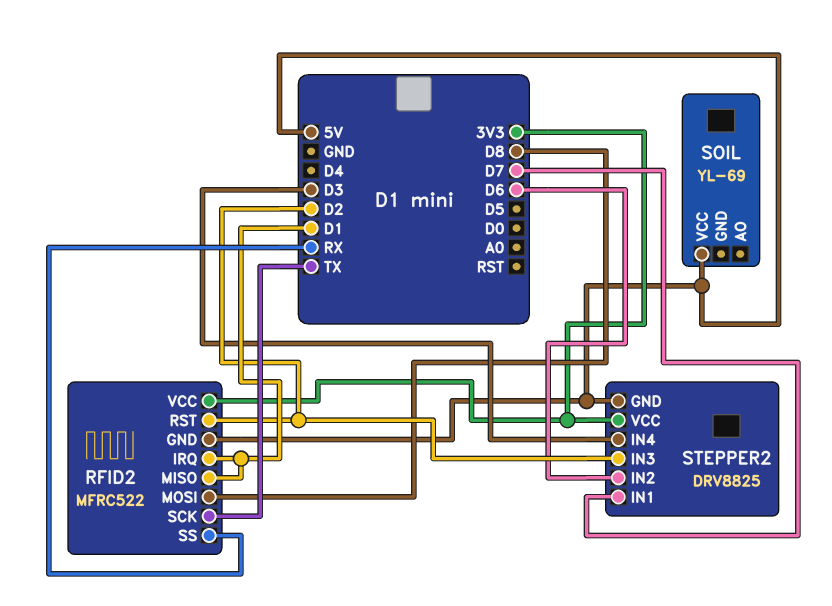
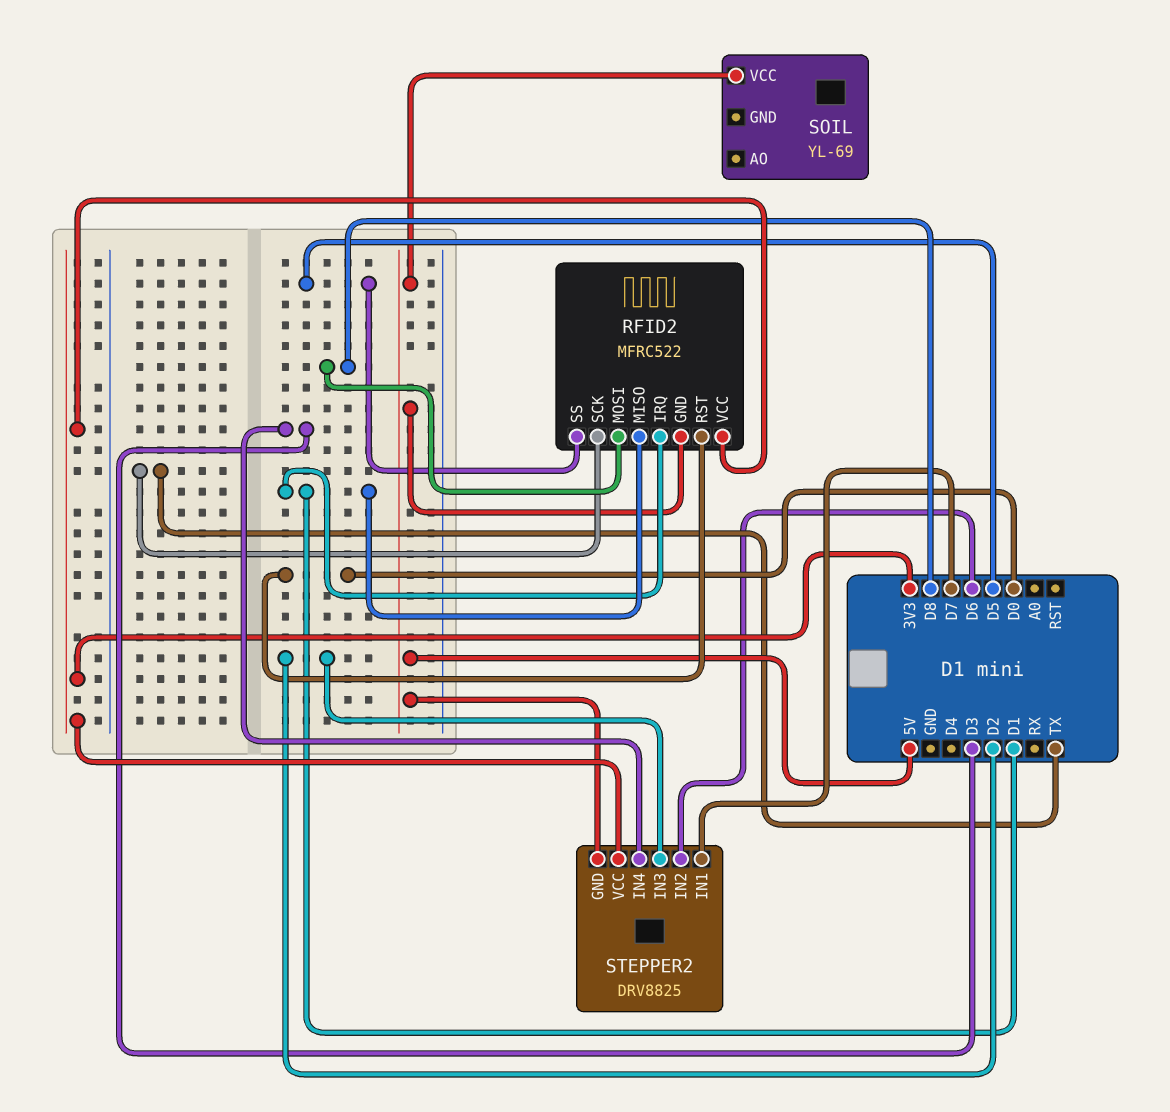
RFID2 pin RST: D2 -> D0
RFID2 pin SS: RX -> D5

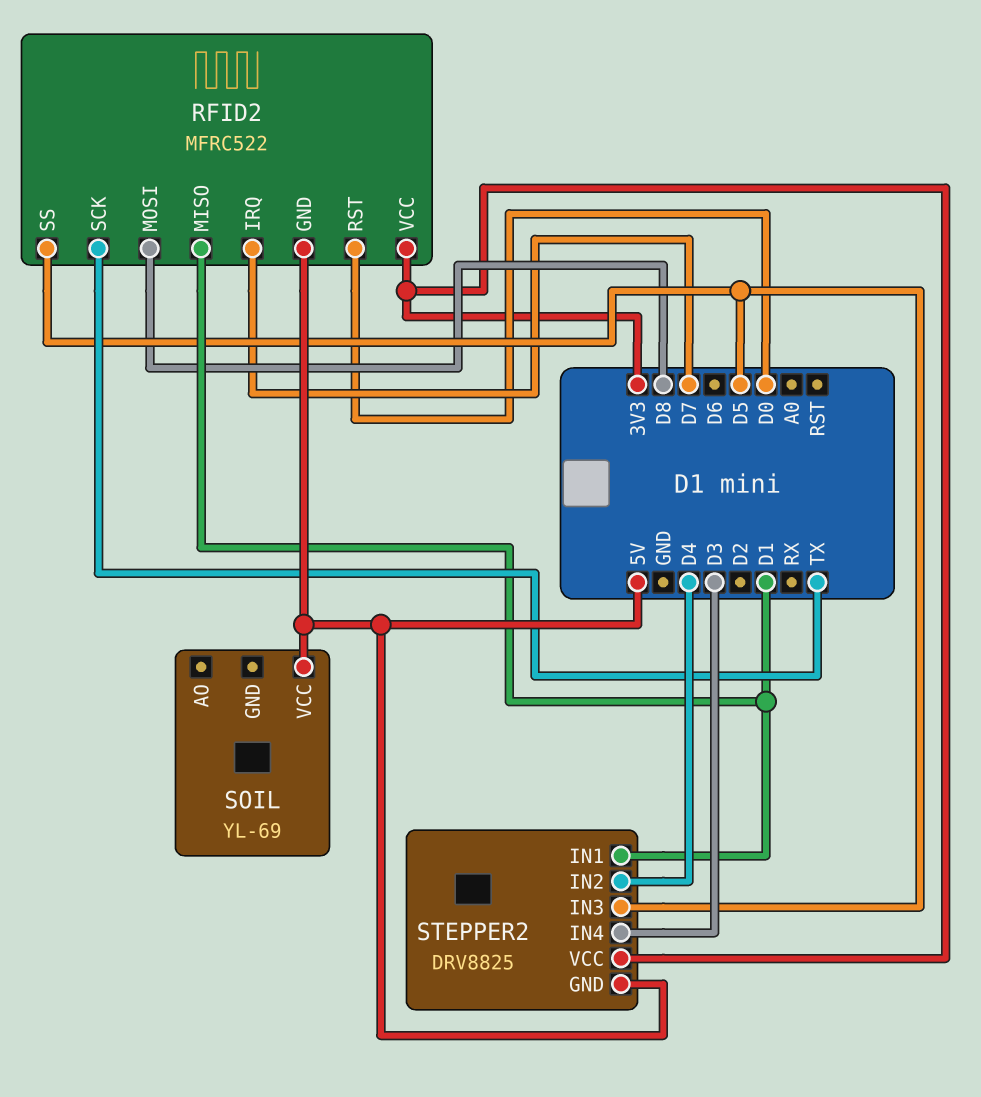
RFID2 pin IRQ: D1 -> D7
STEPPER2 pin IN1: D7 -> D1
STEPPER2 pin IN2: D6 -> D4
STEPPER2 pin IN3: D2 -> D5

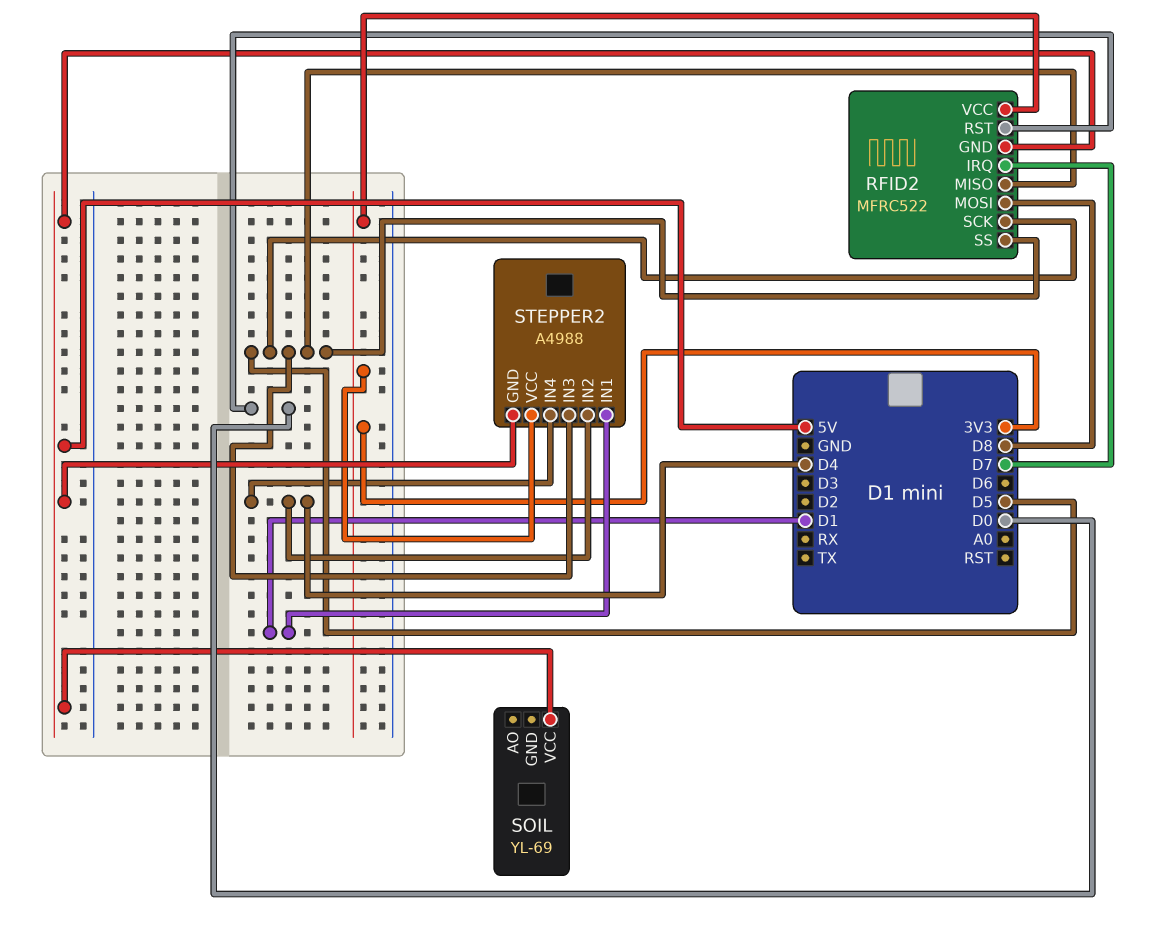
RFID2 pin MISO: D1 -> D5
RFID2 pin SCK: TX -> D5
STEPPER2: DRV8825 -> A4988
STEPPER2 pin IN4: D3 -> D4

